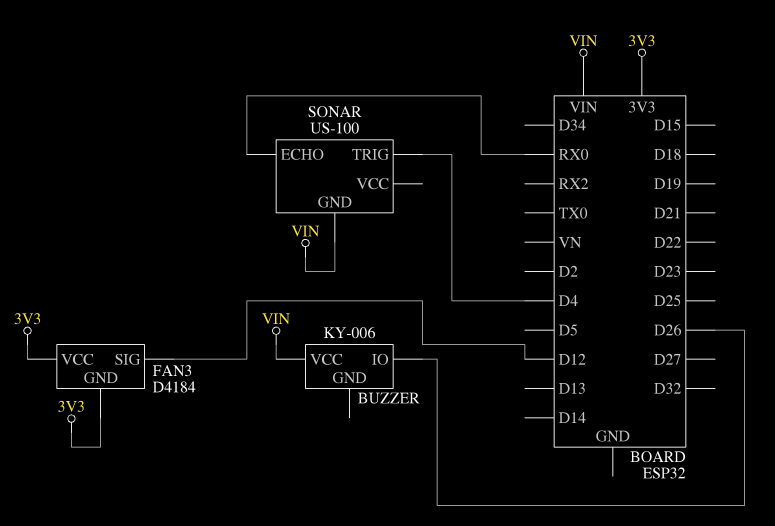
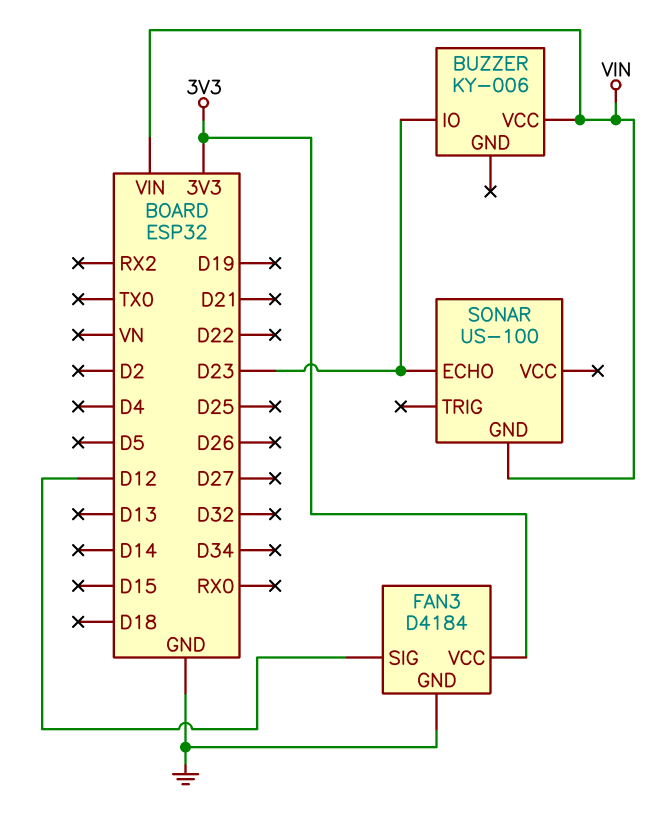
BUZZER pin IO: D26 -> D23
FAN3 pin GND: 3V3 -> GND
SONAR pin ECHO: RX0 -> D23
SONAR pin TRIG: D4 -> none

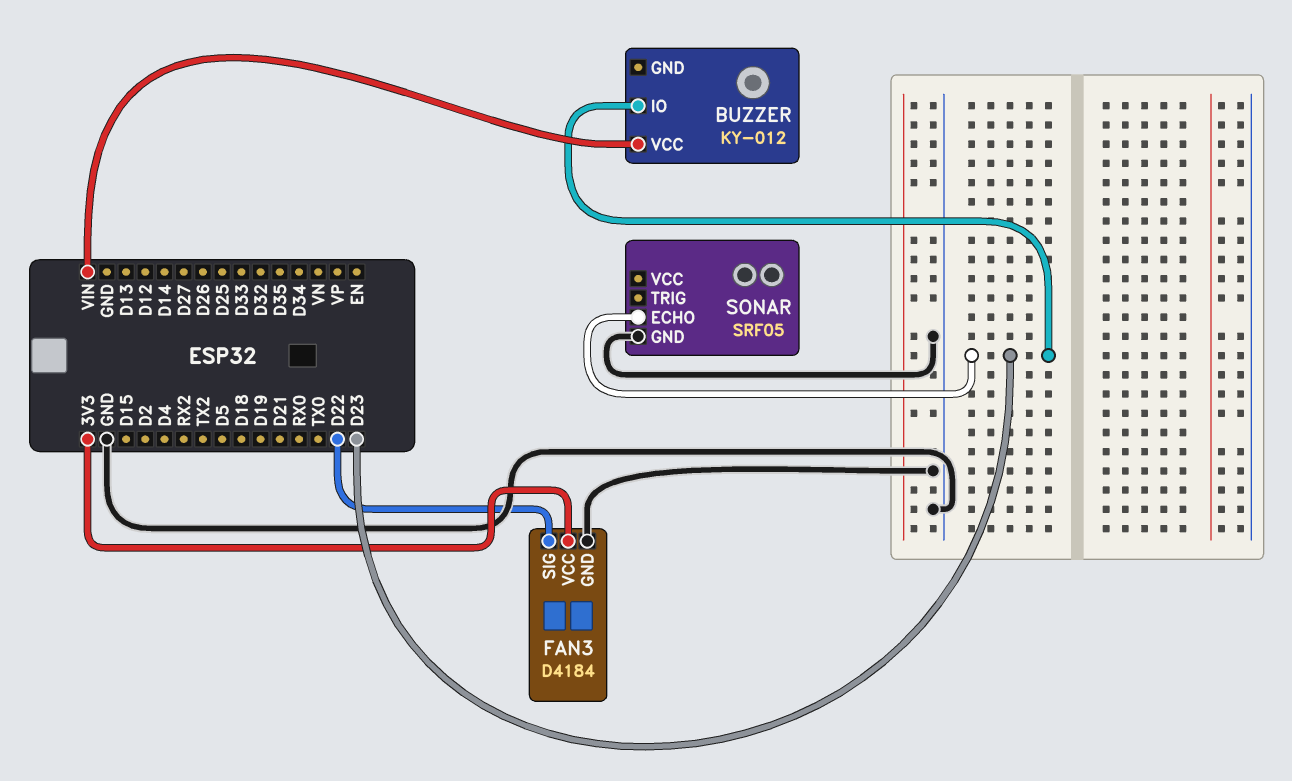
BUZZER: KY-006 -> KY-012
FAN3 pin SIG: D12 -> D22
SONAR: US-100 -> SRF05
SONAR pin GND: VIN -> GND

